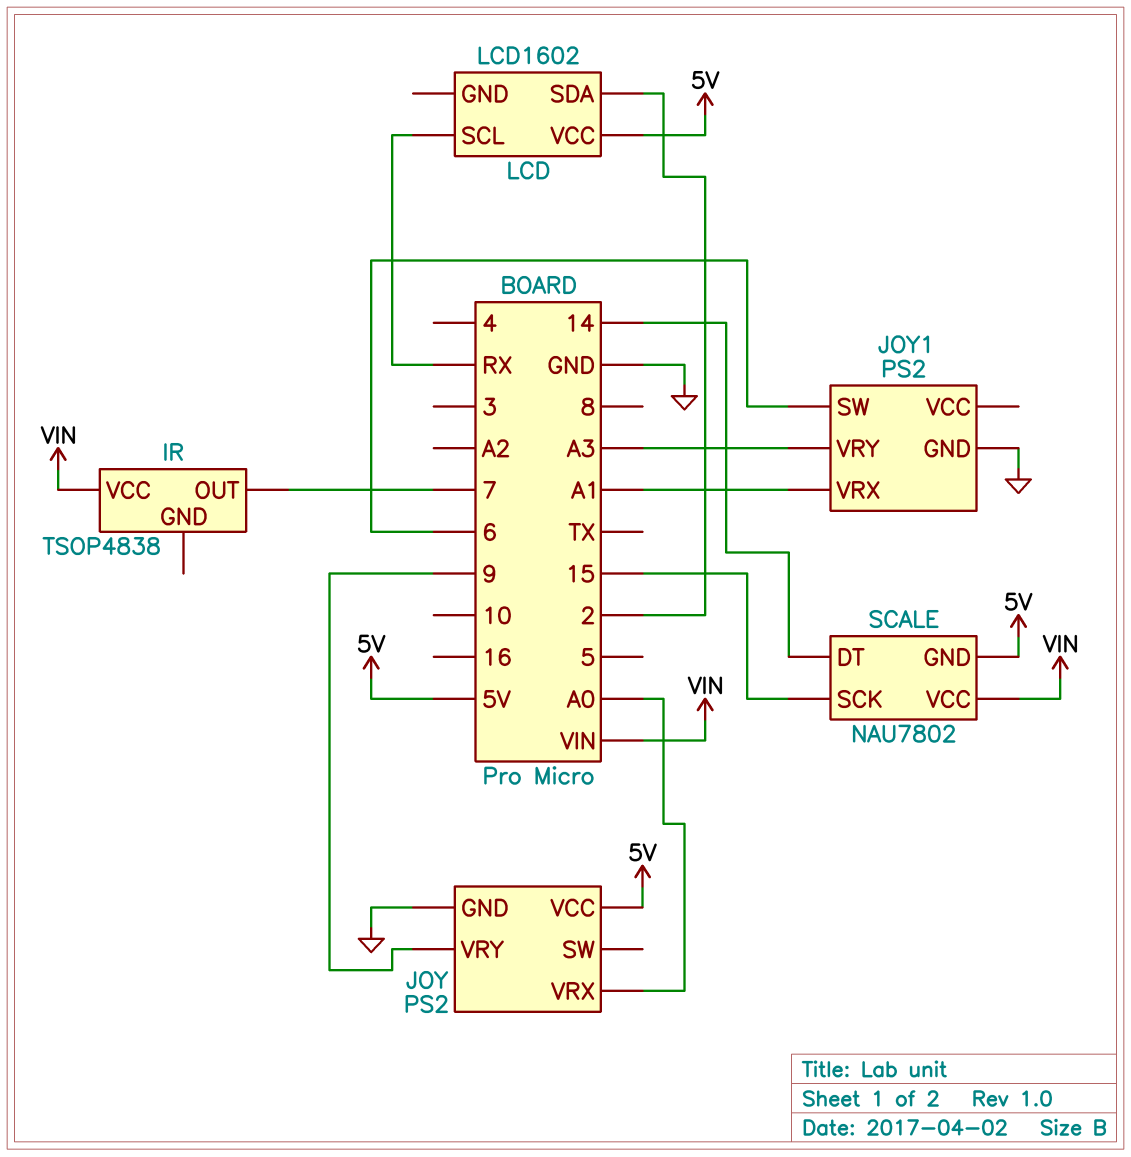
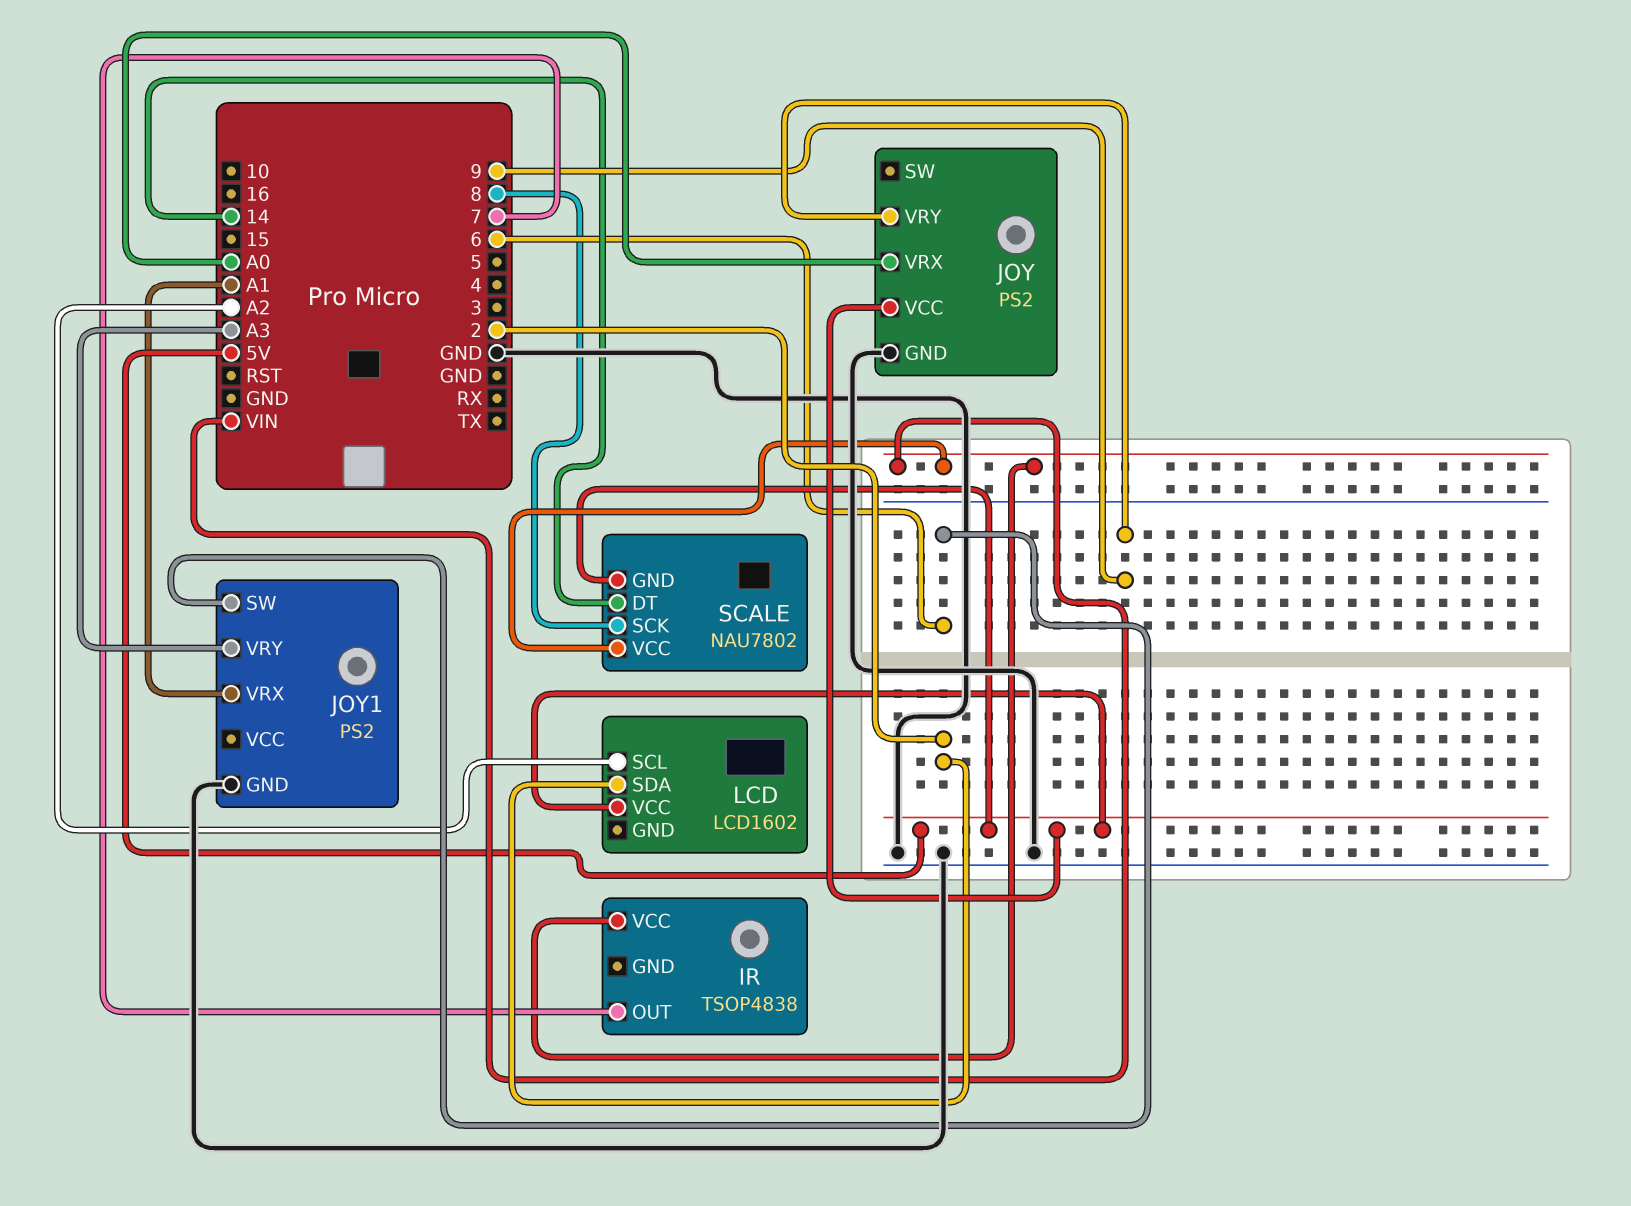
LCD pin SCL: RX -> A2
SCALE pin SCK: 15 -> 8

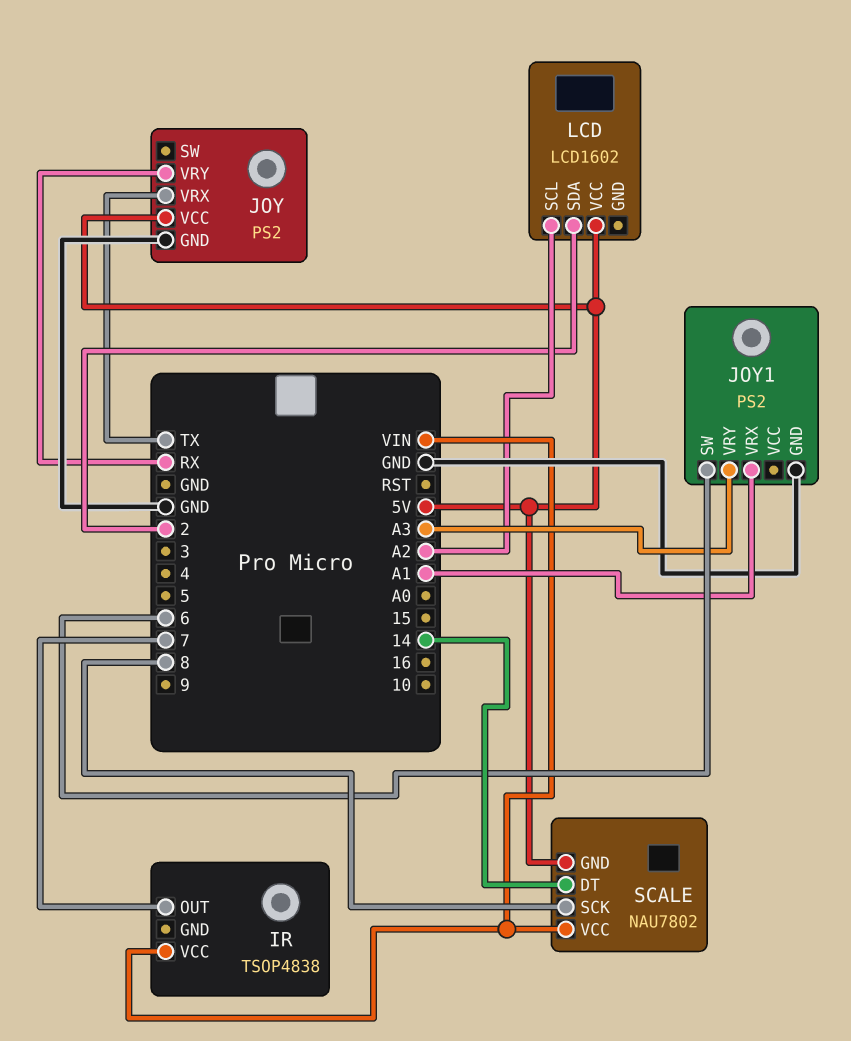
JOY pin VRX: A0 -> TX
JOY pin VRY: 9 -> RX

